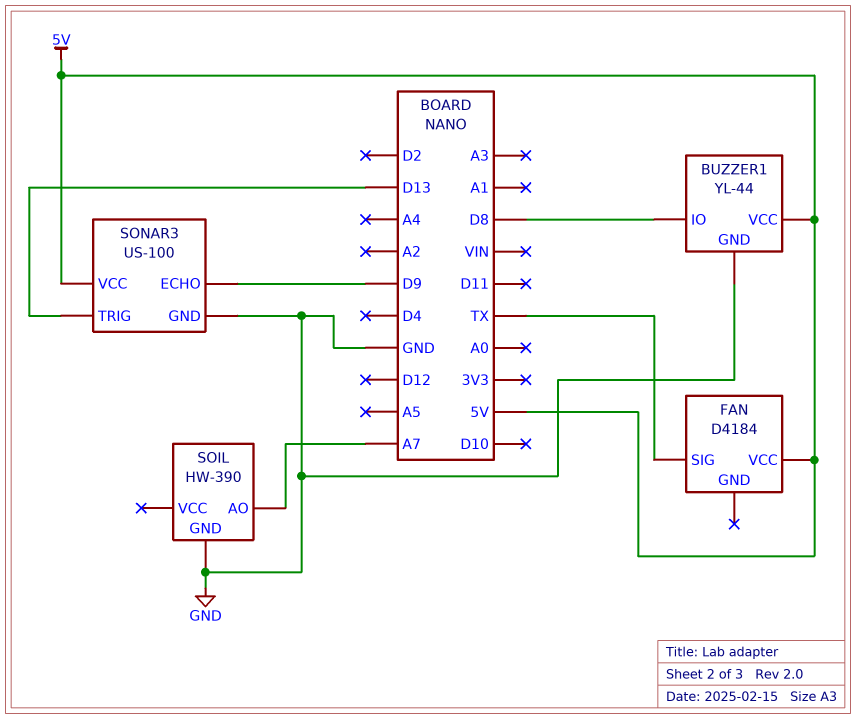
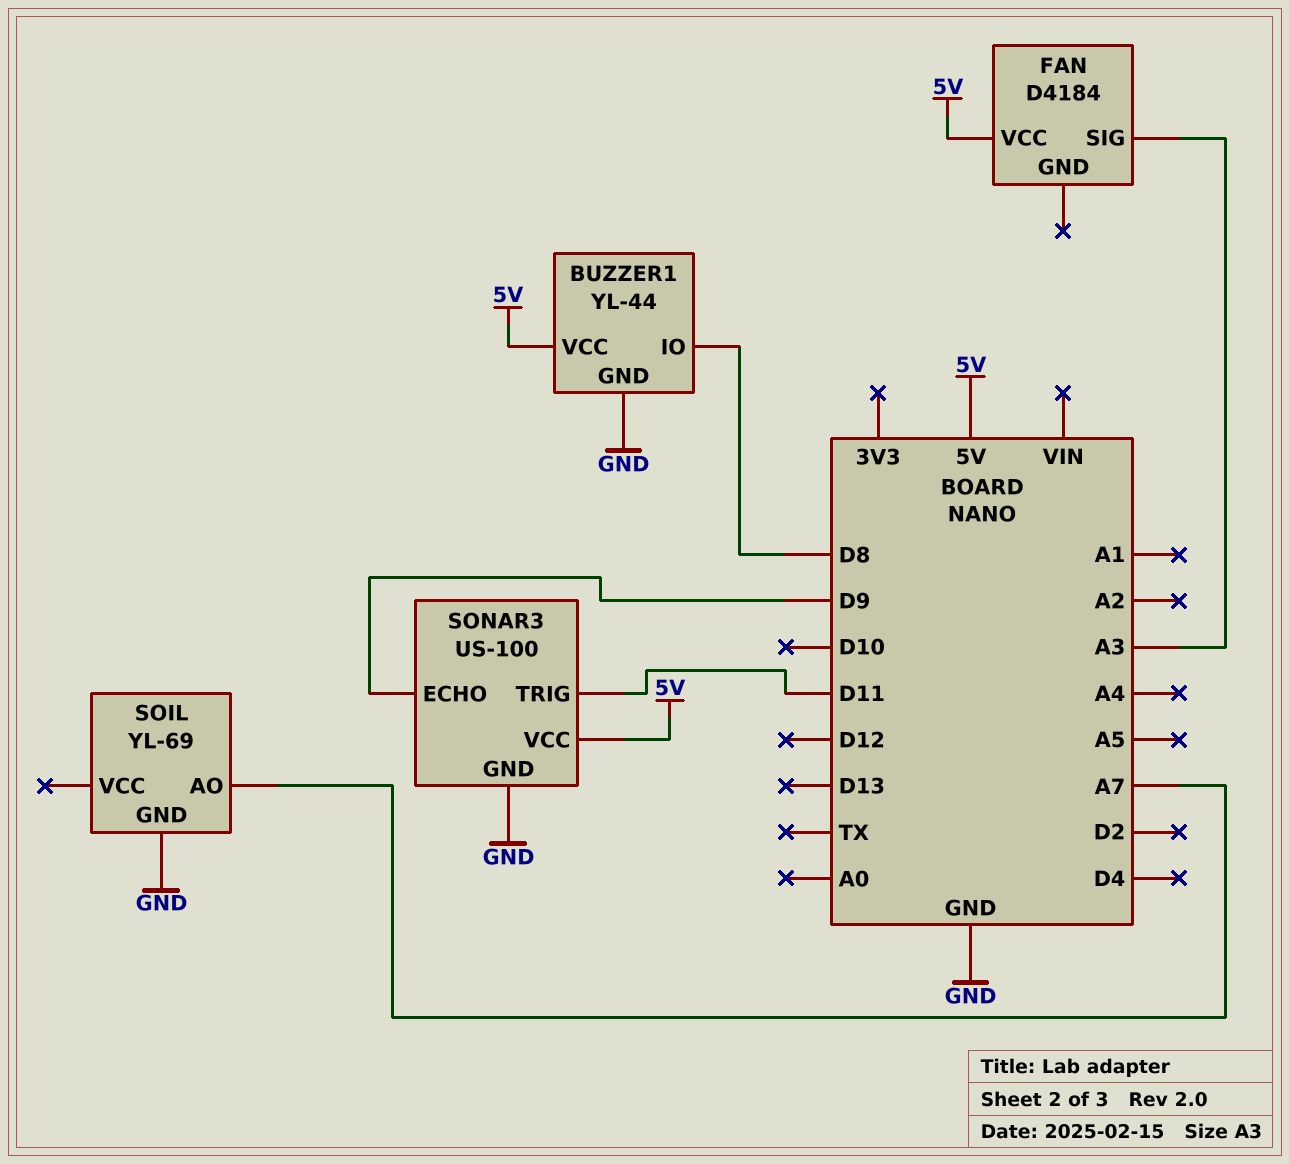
FAN pin SIG: TX -> A3
SOIL: HW-390 -> YL-69
SONAR3 pin TRIG: D13 -> D11

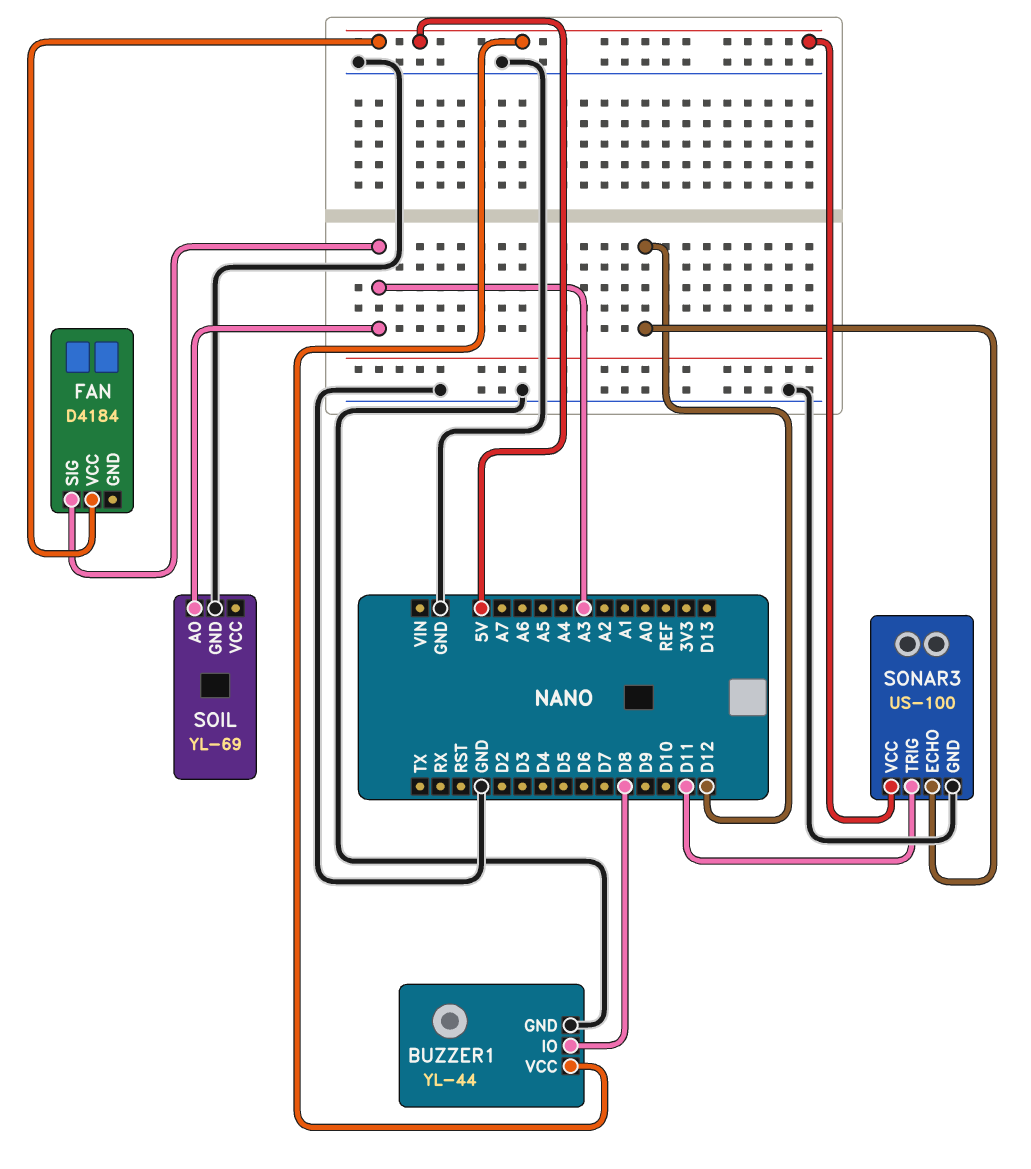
SOIL pin AO: A7 -> A3
SONAR3 pin ECHO: D9 -> D12

